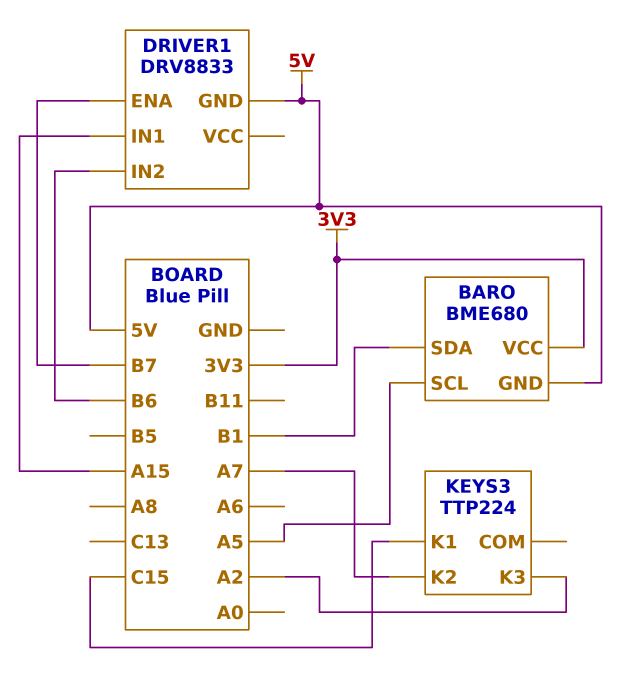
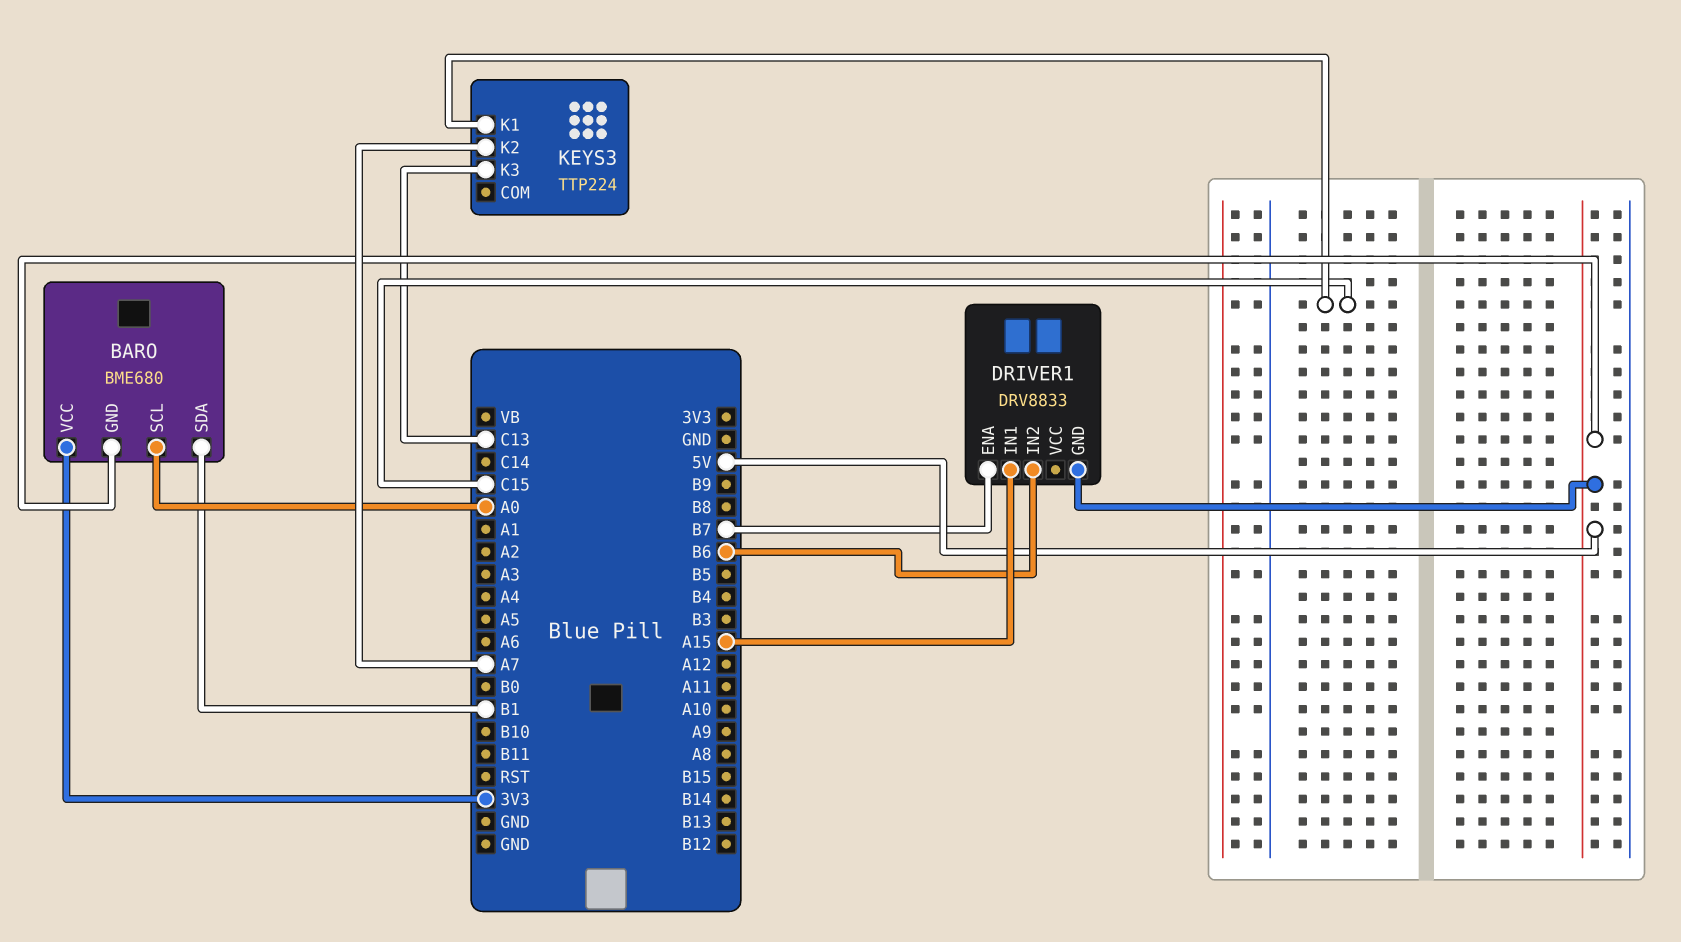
BARO pin SCL: A5 -> A0
KEYS3 pin K3: A2 -> C13

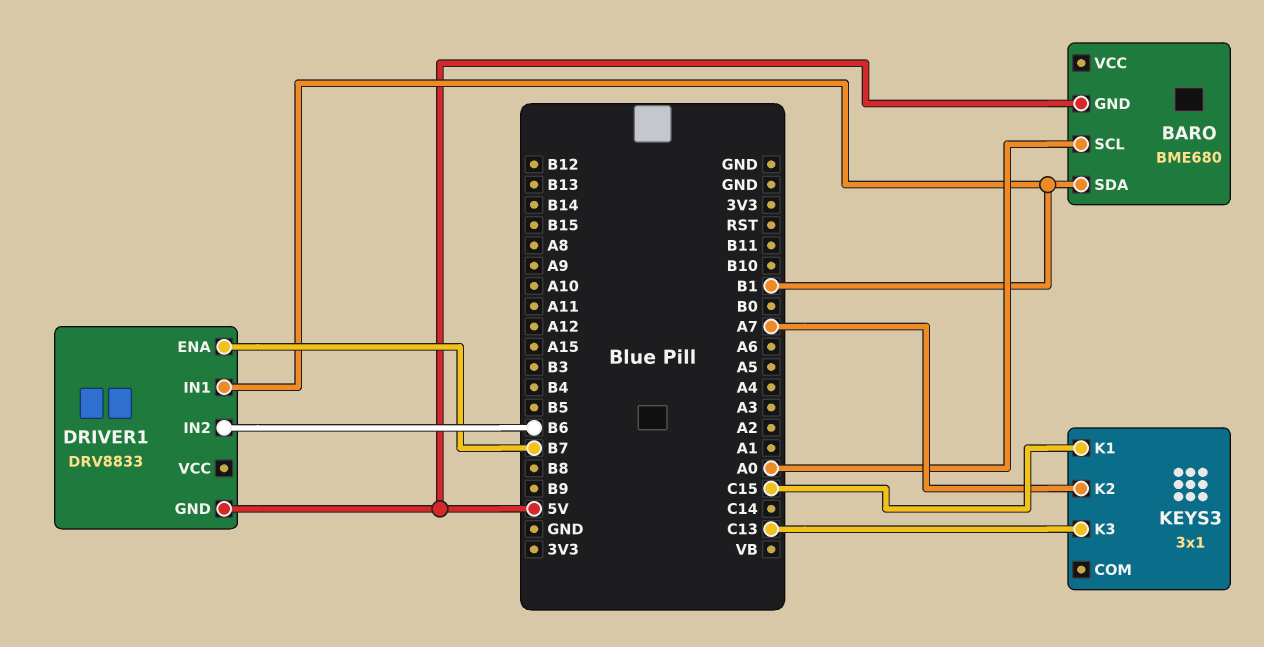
BARO pin VCC: 3V3 -> none
DRIVER1 pin IN1: A15 -> B1
KEYS3: TTP224 -> 3x1

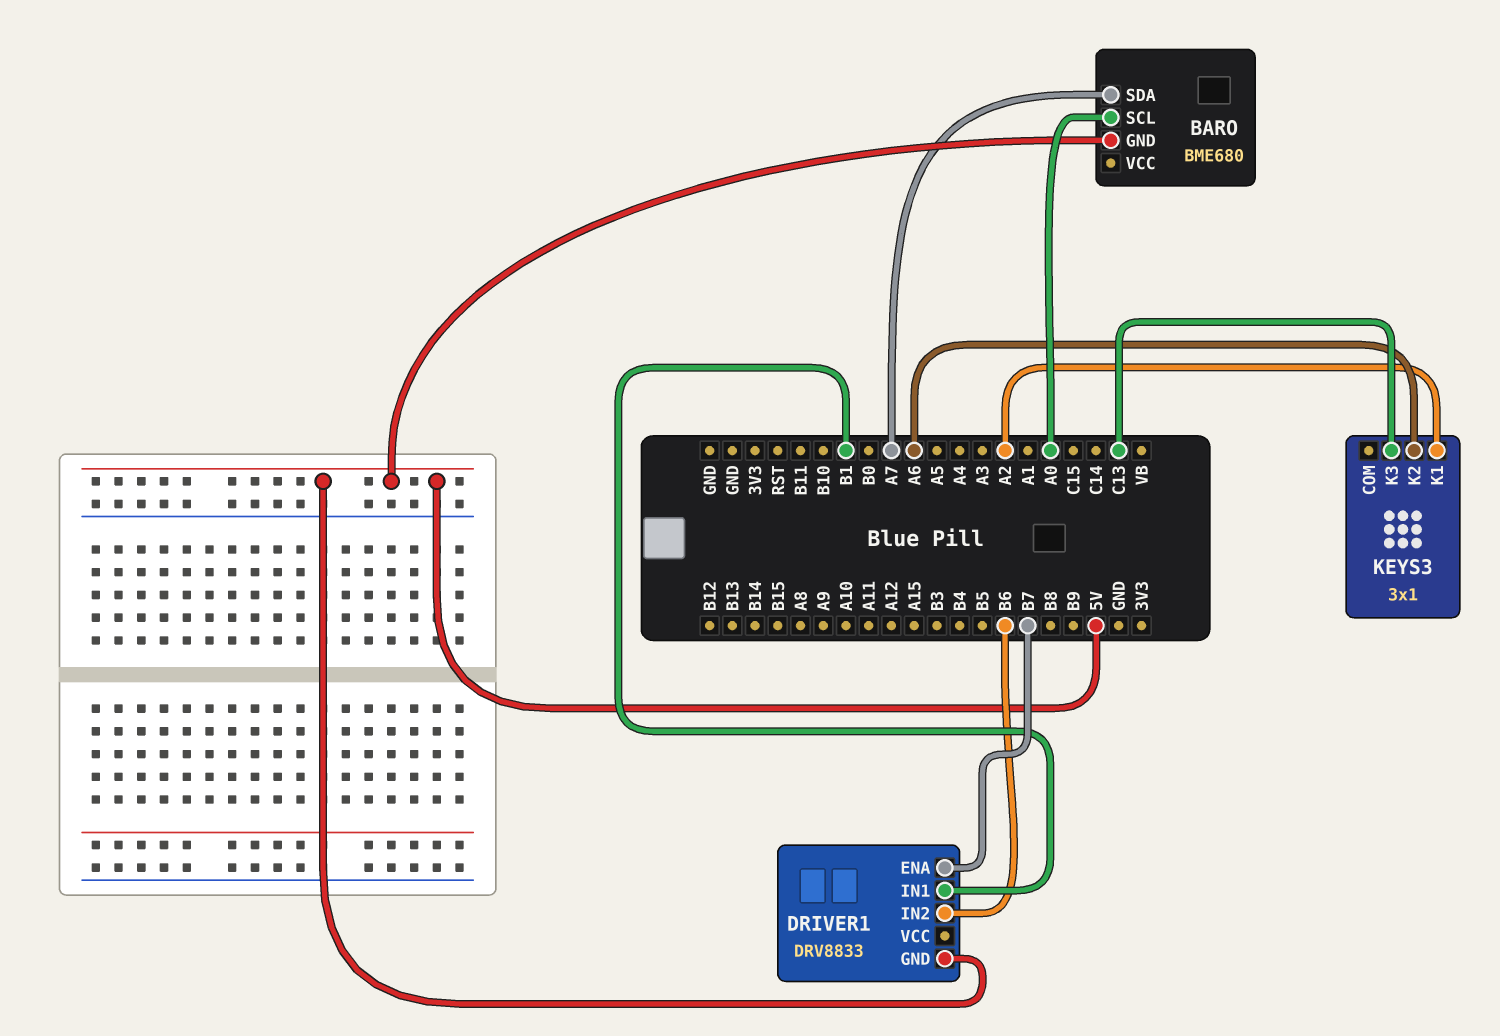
BARO pin SDA: B1 -> A7
KEYS3 pin K1: C15 -> A2
KEYS3 pin K2: A7 -> A6

